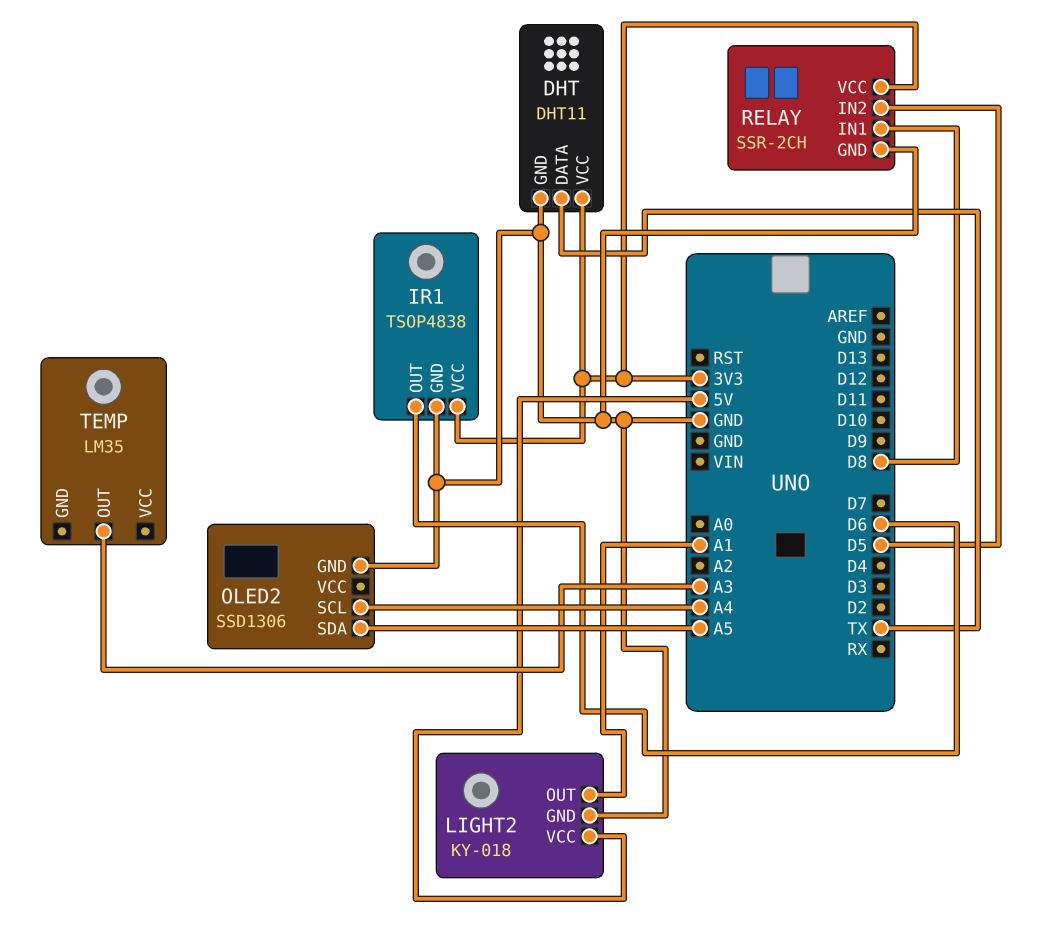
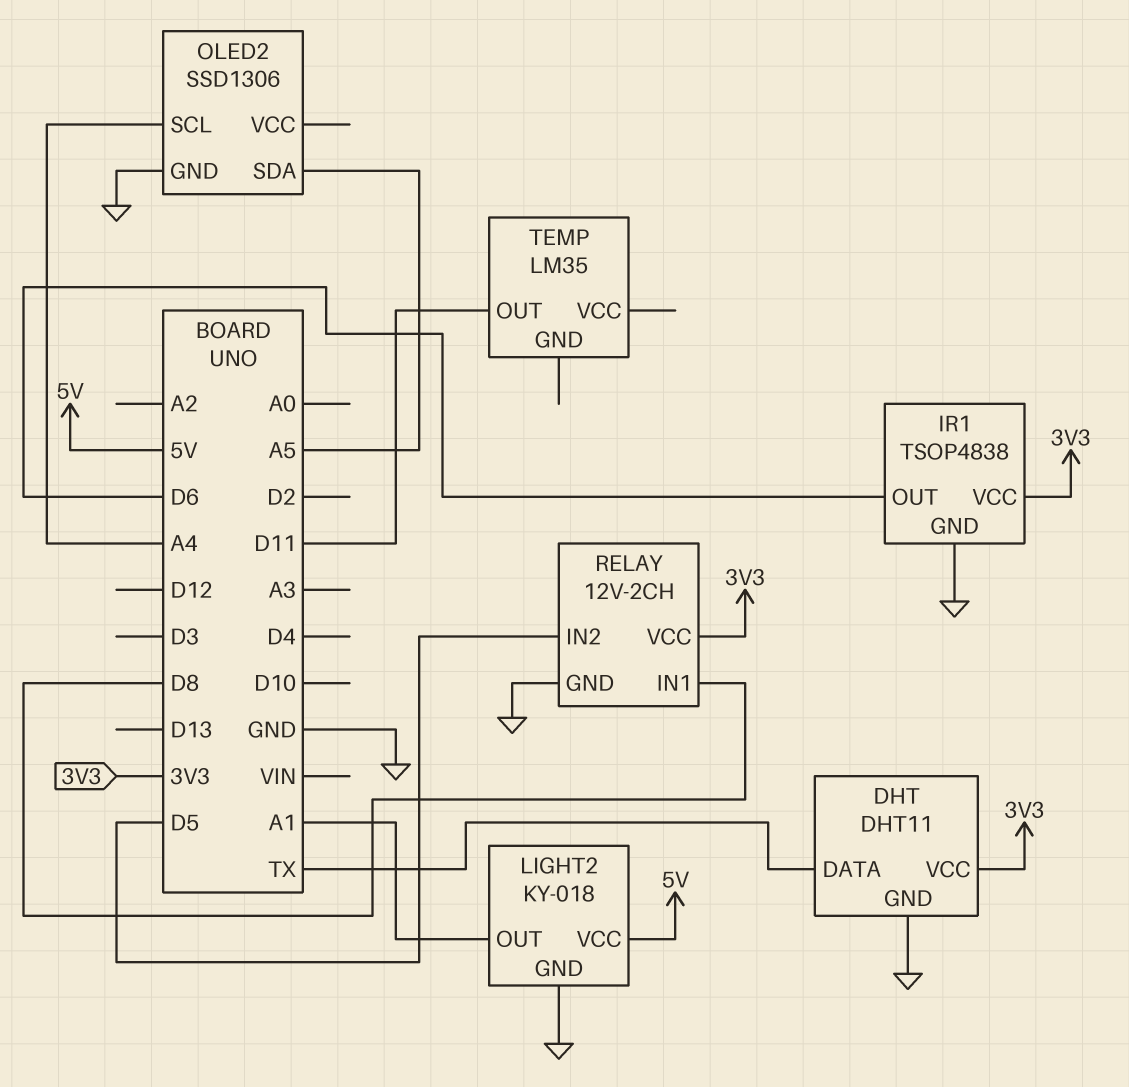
RELAY: SSR-2CH -> 12V-2CH
TEMP pin OUT: A3 -> D11

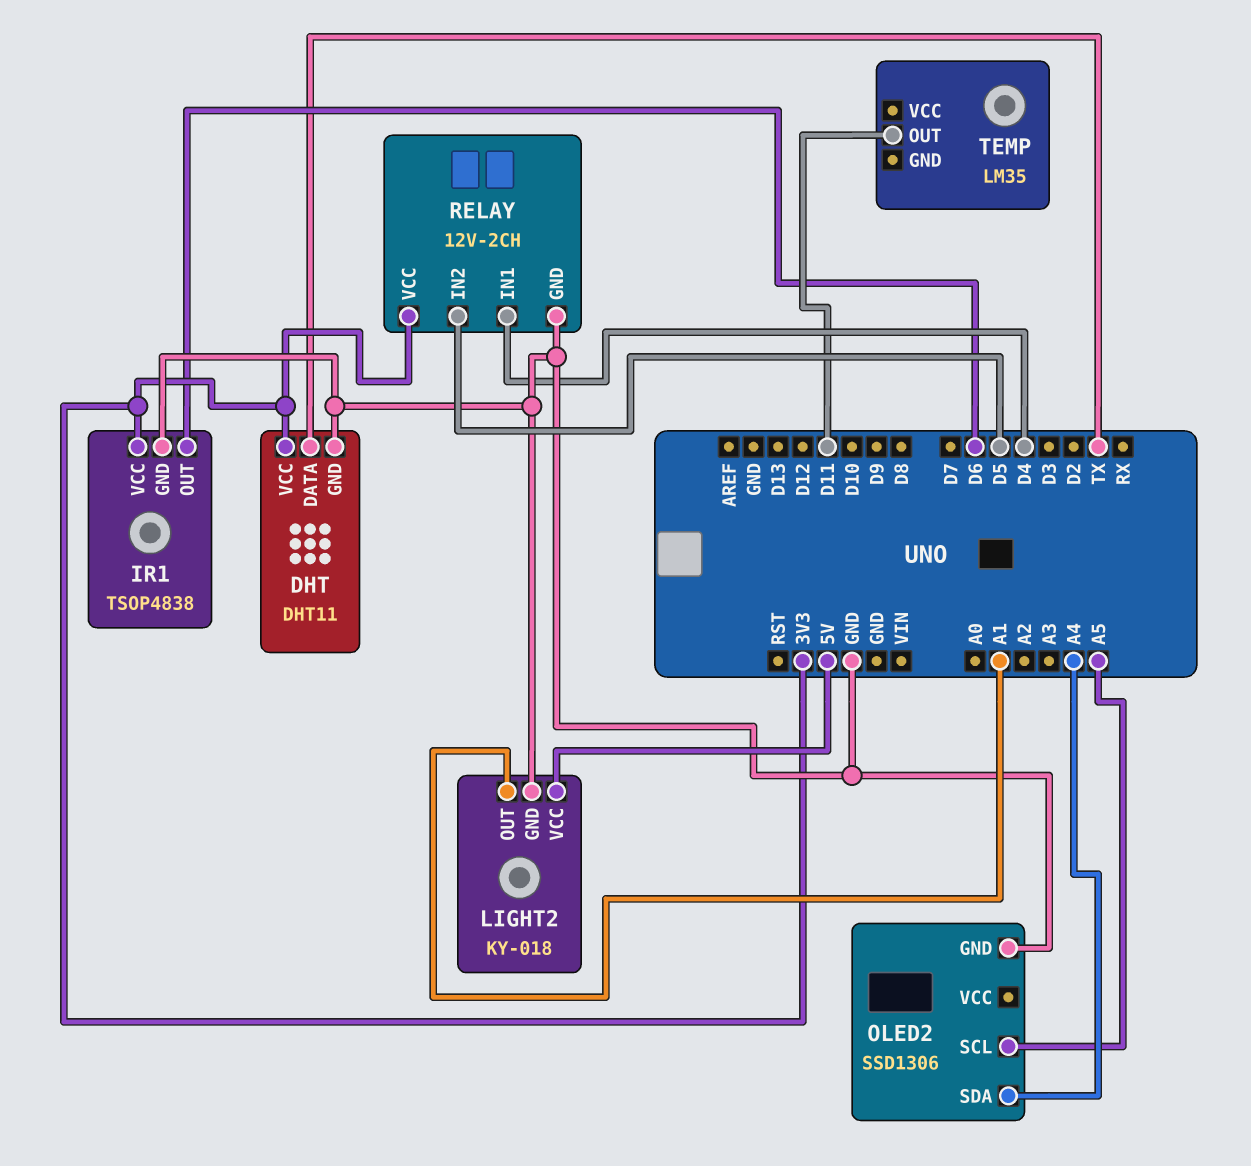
OLED2 pin SCL: A4 -> A5
OLED2 pin SDA: A5 -> A4
RELAY pin IN1: D8 -> D4

